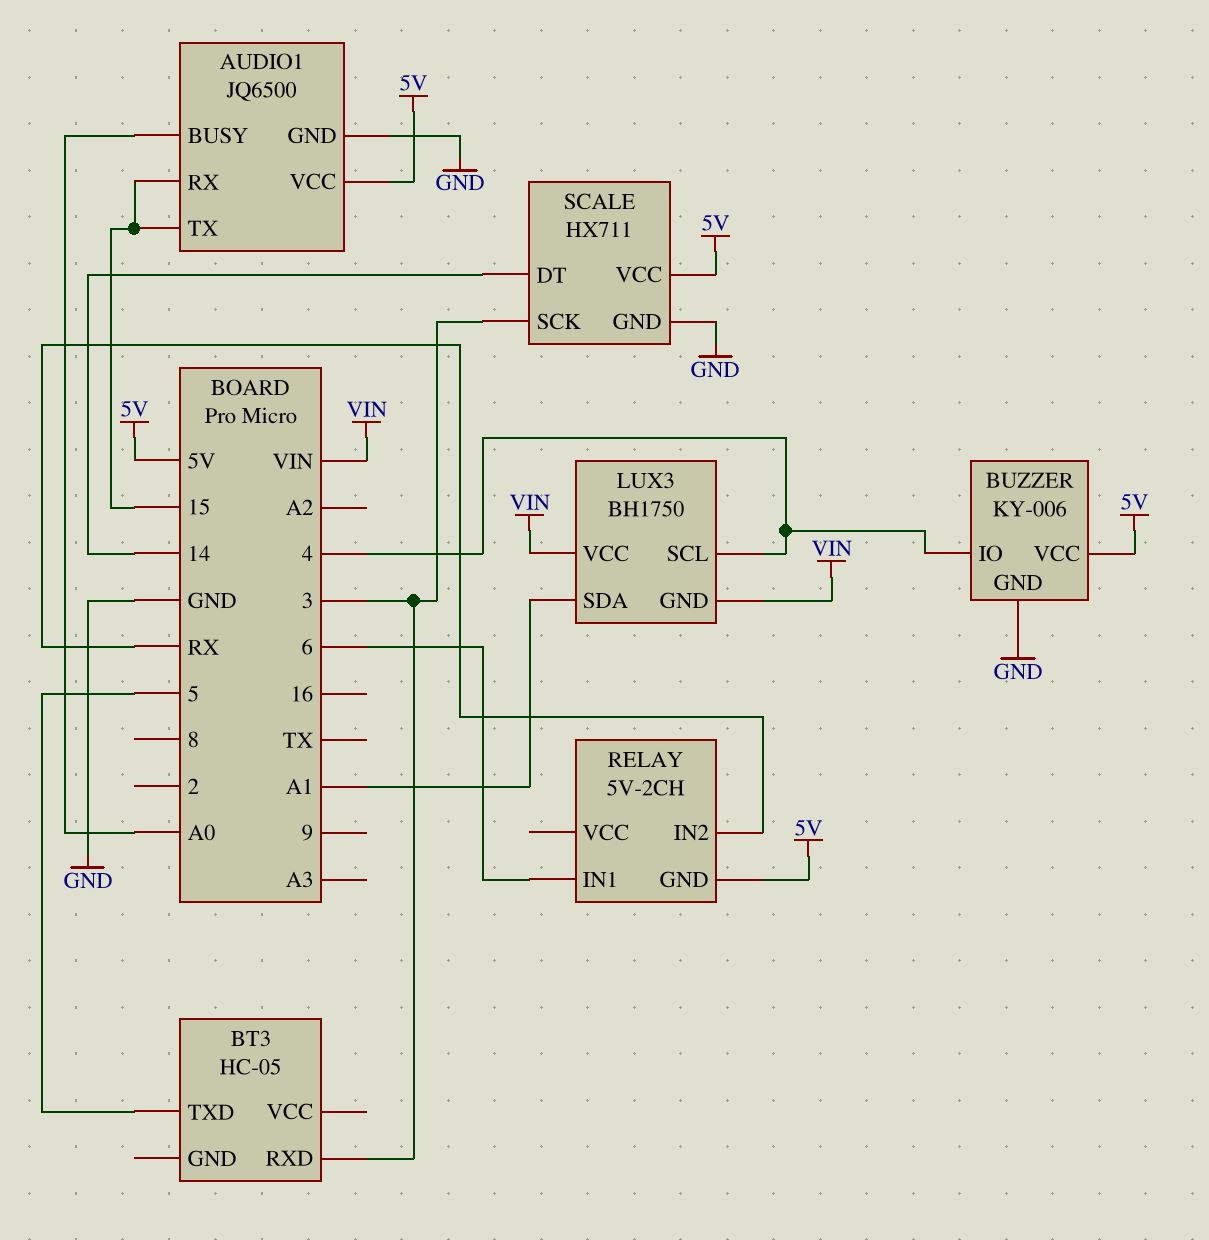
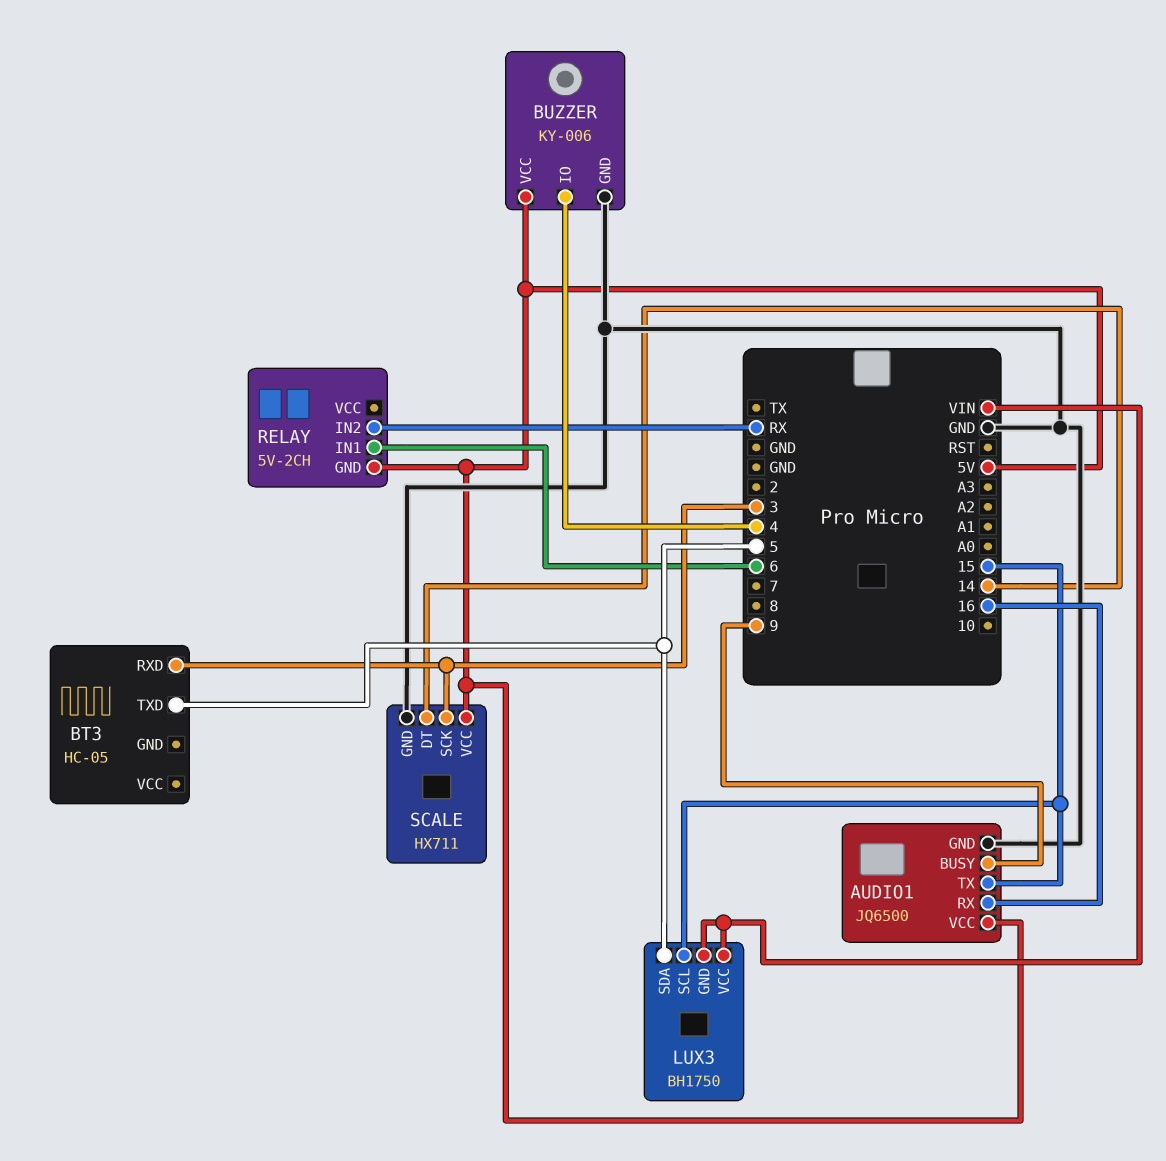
AUDIO1 pin BUSY: A0 -> 9
AUDIO1 pin RX: 15 -> 16
LUX3 pin SCL: 4 -> 15
LUX3 pin SDA: A1 -> 5

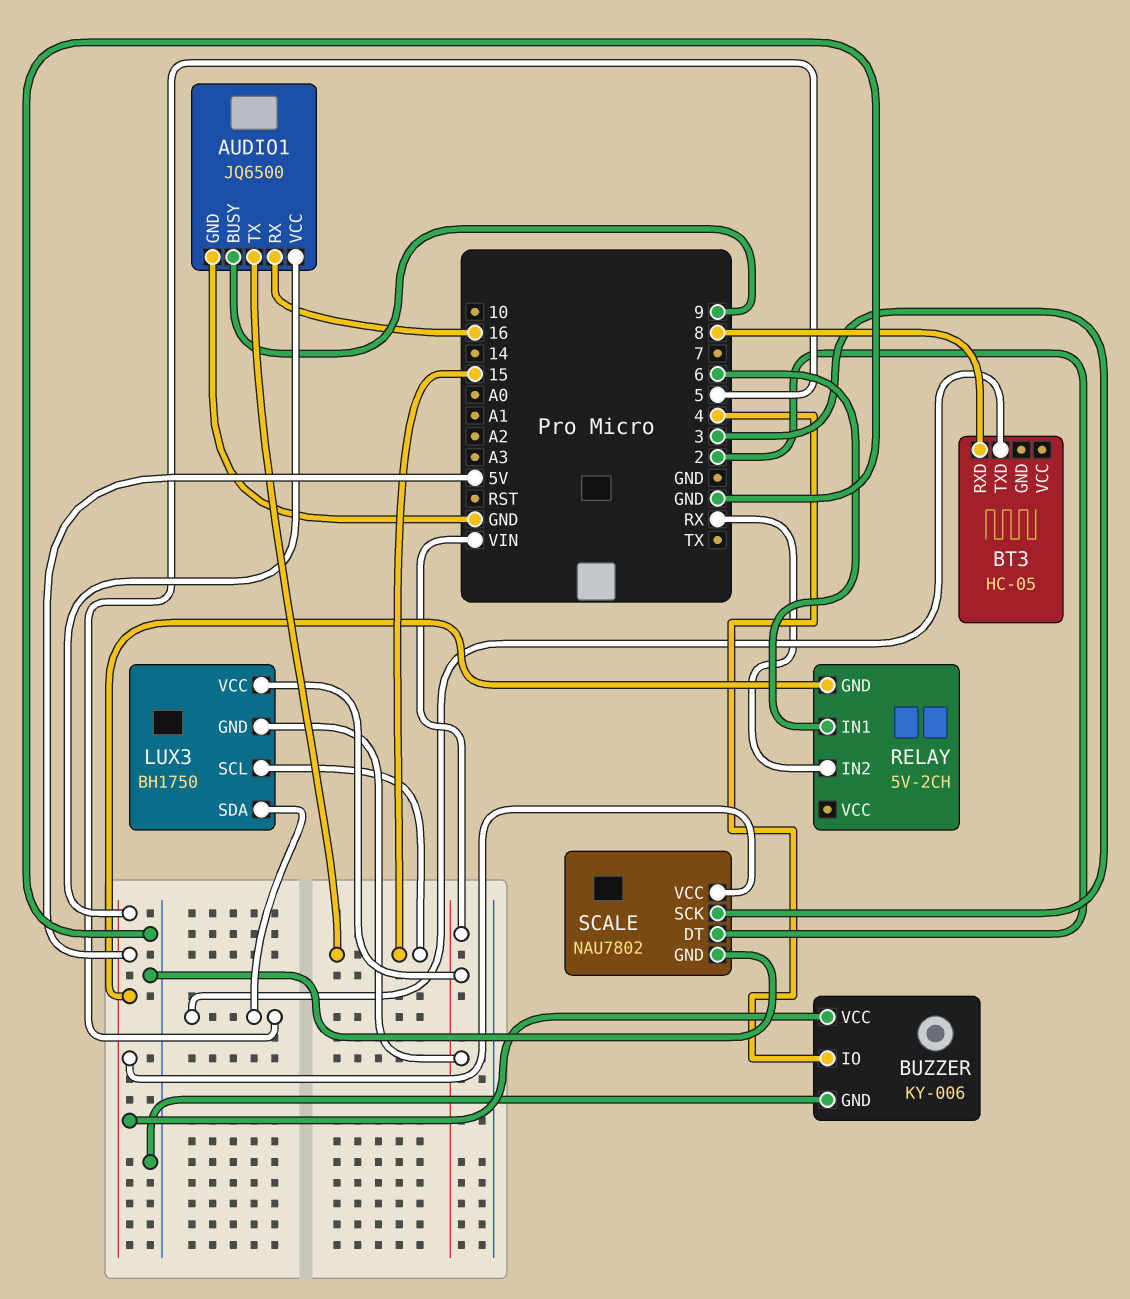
BT3 pin RXD: 3 -> 8
SCALE: HX711 -> NAU7802
SCALE pin DT: 14 -> 2

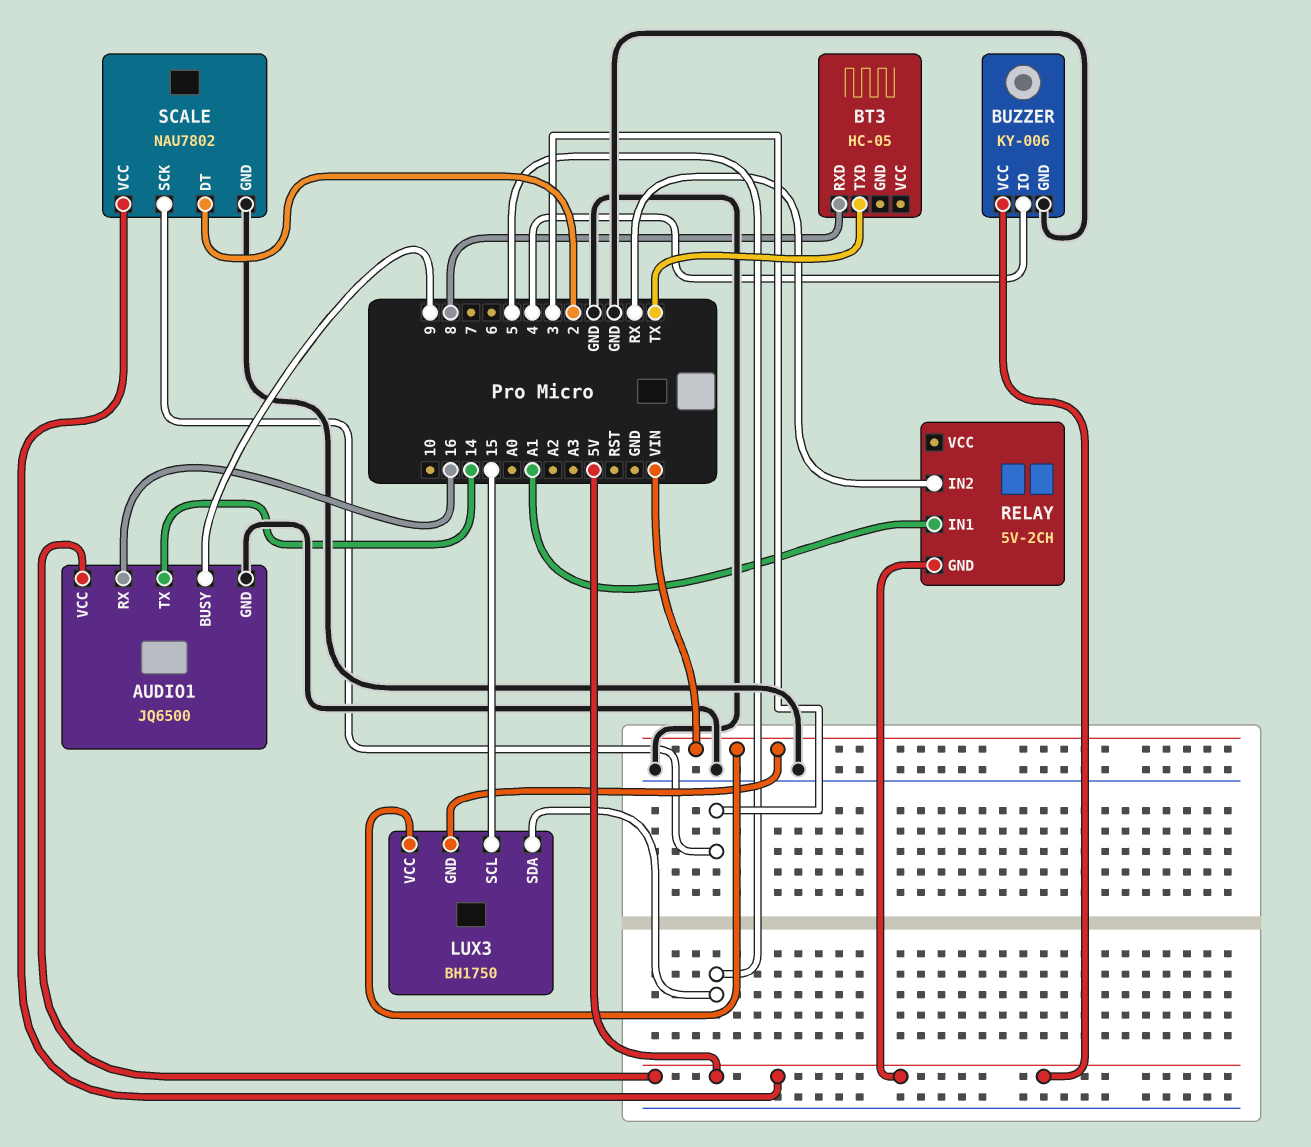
AUDIO1 pin TX: 15 -> 14
BT3 pin TXD: 5 -> TX
RELAY pin IN1: 6 -> A1

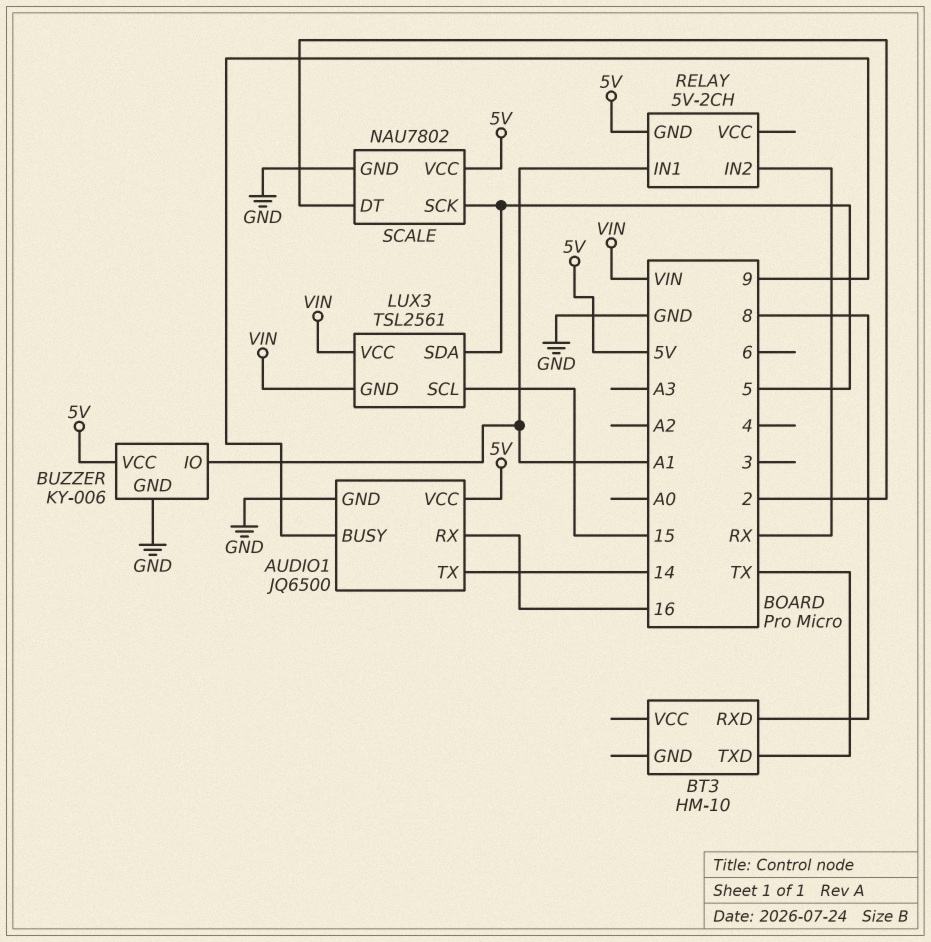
BT3: HC-05 -> HM-10
BUZZER pin IO: 4 -> A1
LUX3: BH1750 -> TSL2561
SCALE pin SCK: 3 -> 5

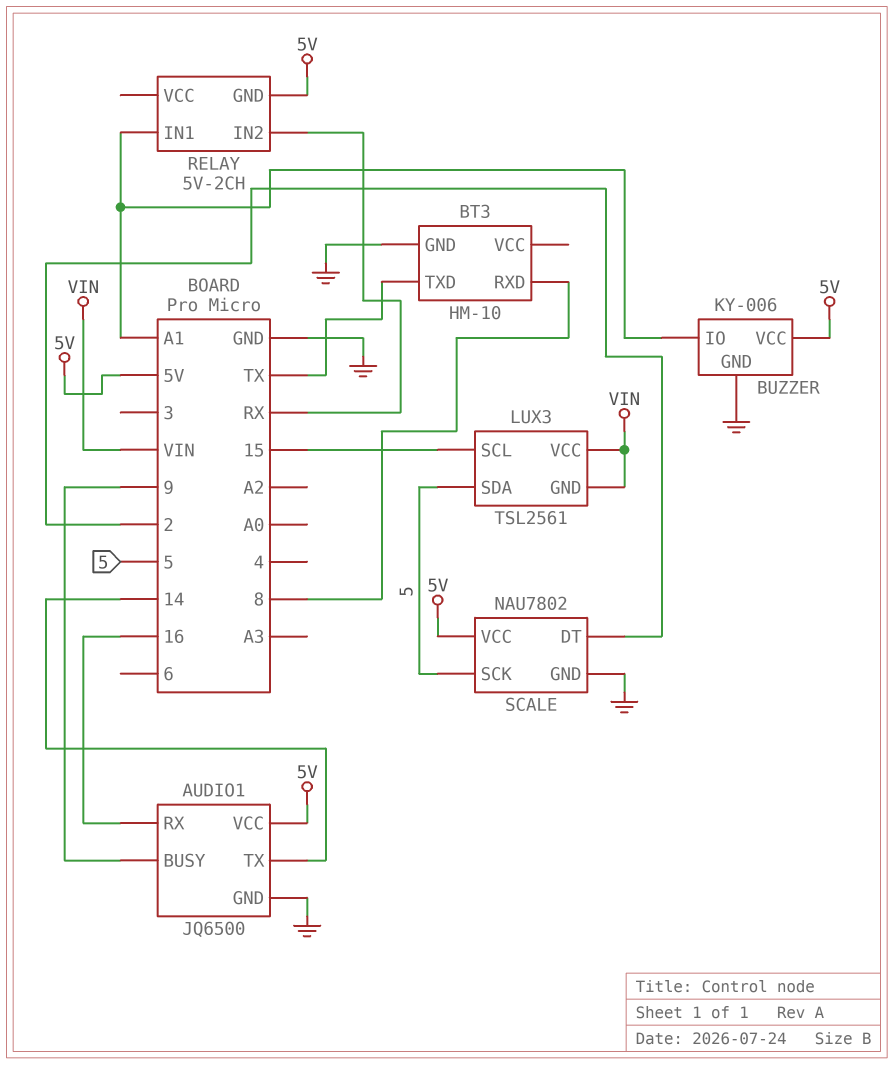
BT3 pin GND: none -> GND

